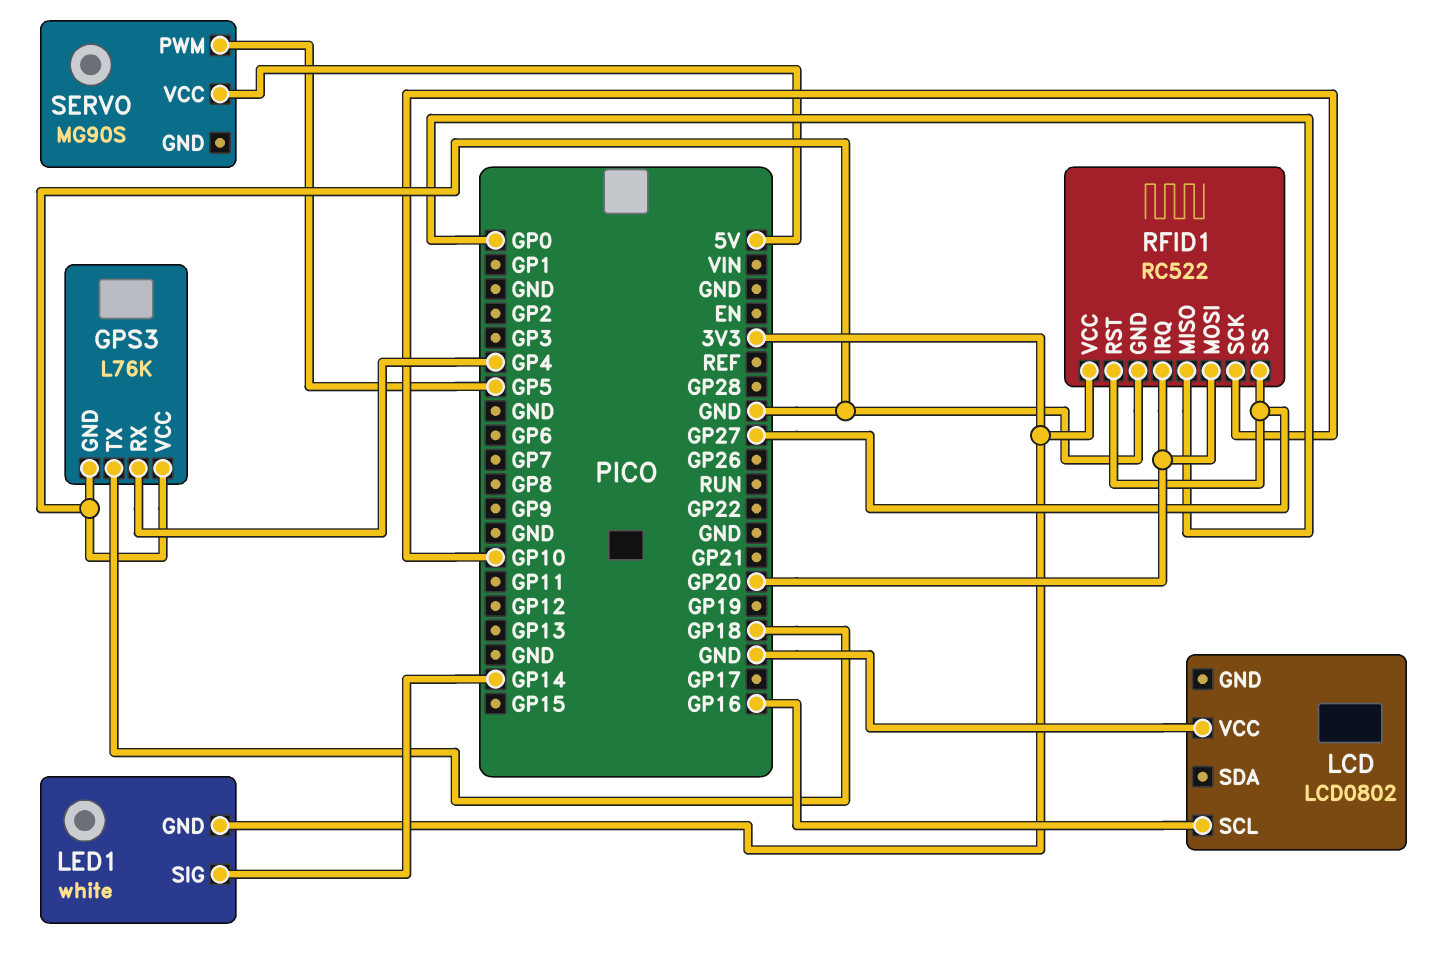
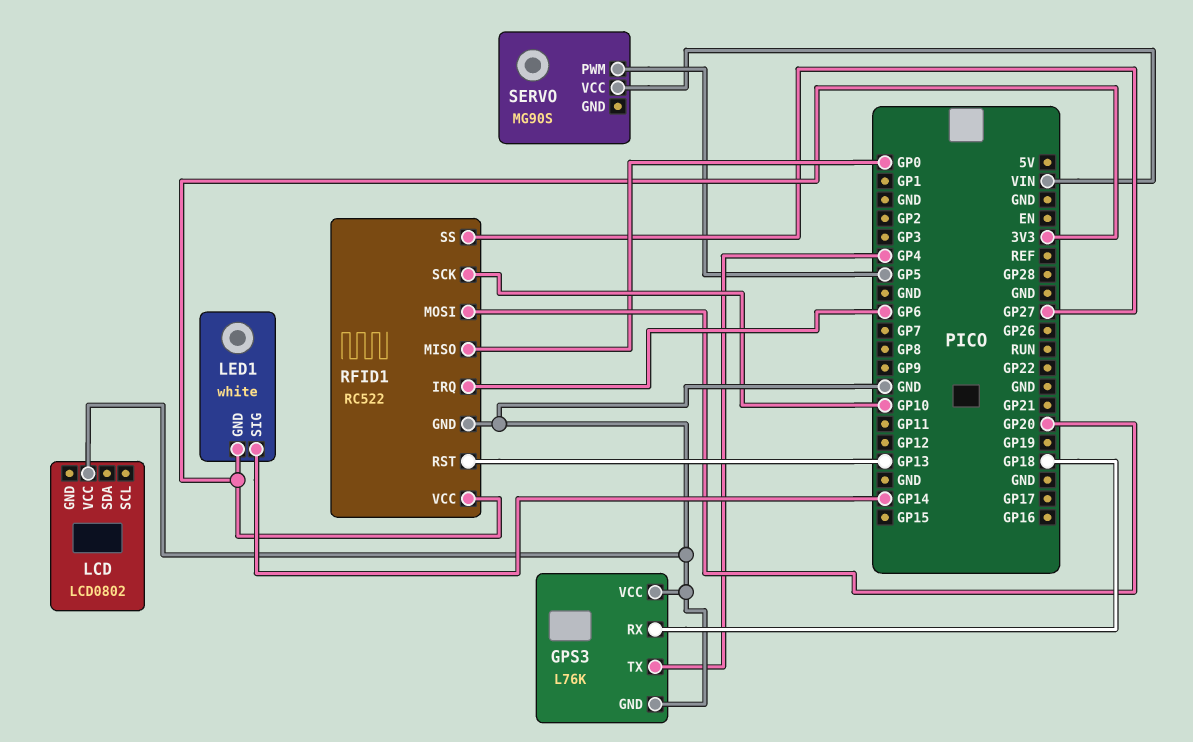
GPS3 pin RX: GP4 -> GP18
GPS3 pin TX: GP18 -> GP4
LCD pin SCL: GP16 -> none
RFID1 pin IRQ: GP20 -> GP6
RFID1 pin RST: GP27 -> GP13
SERVO pin VCC: 5V -> VIN

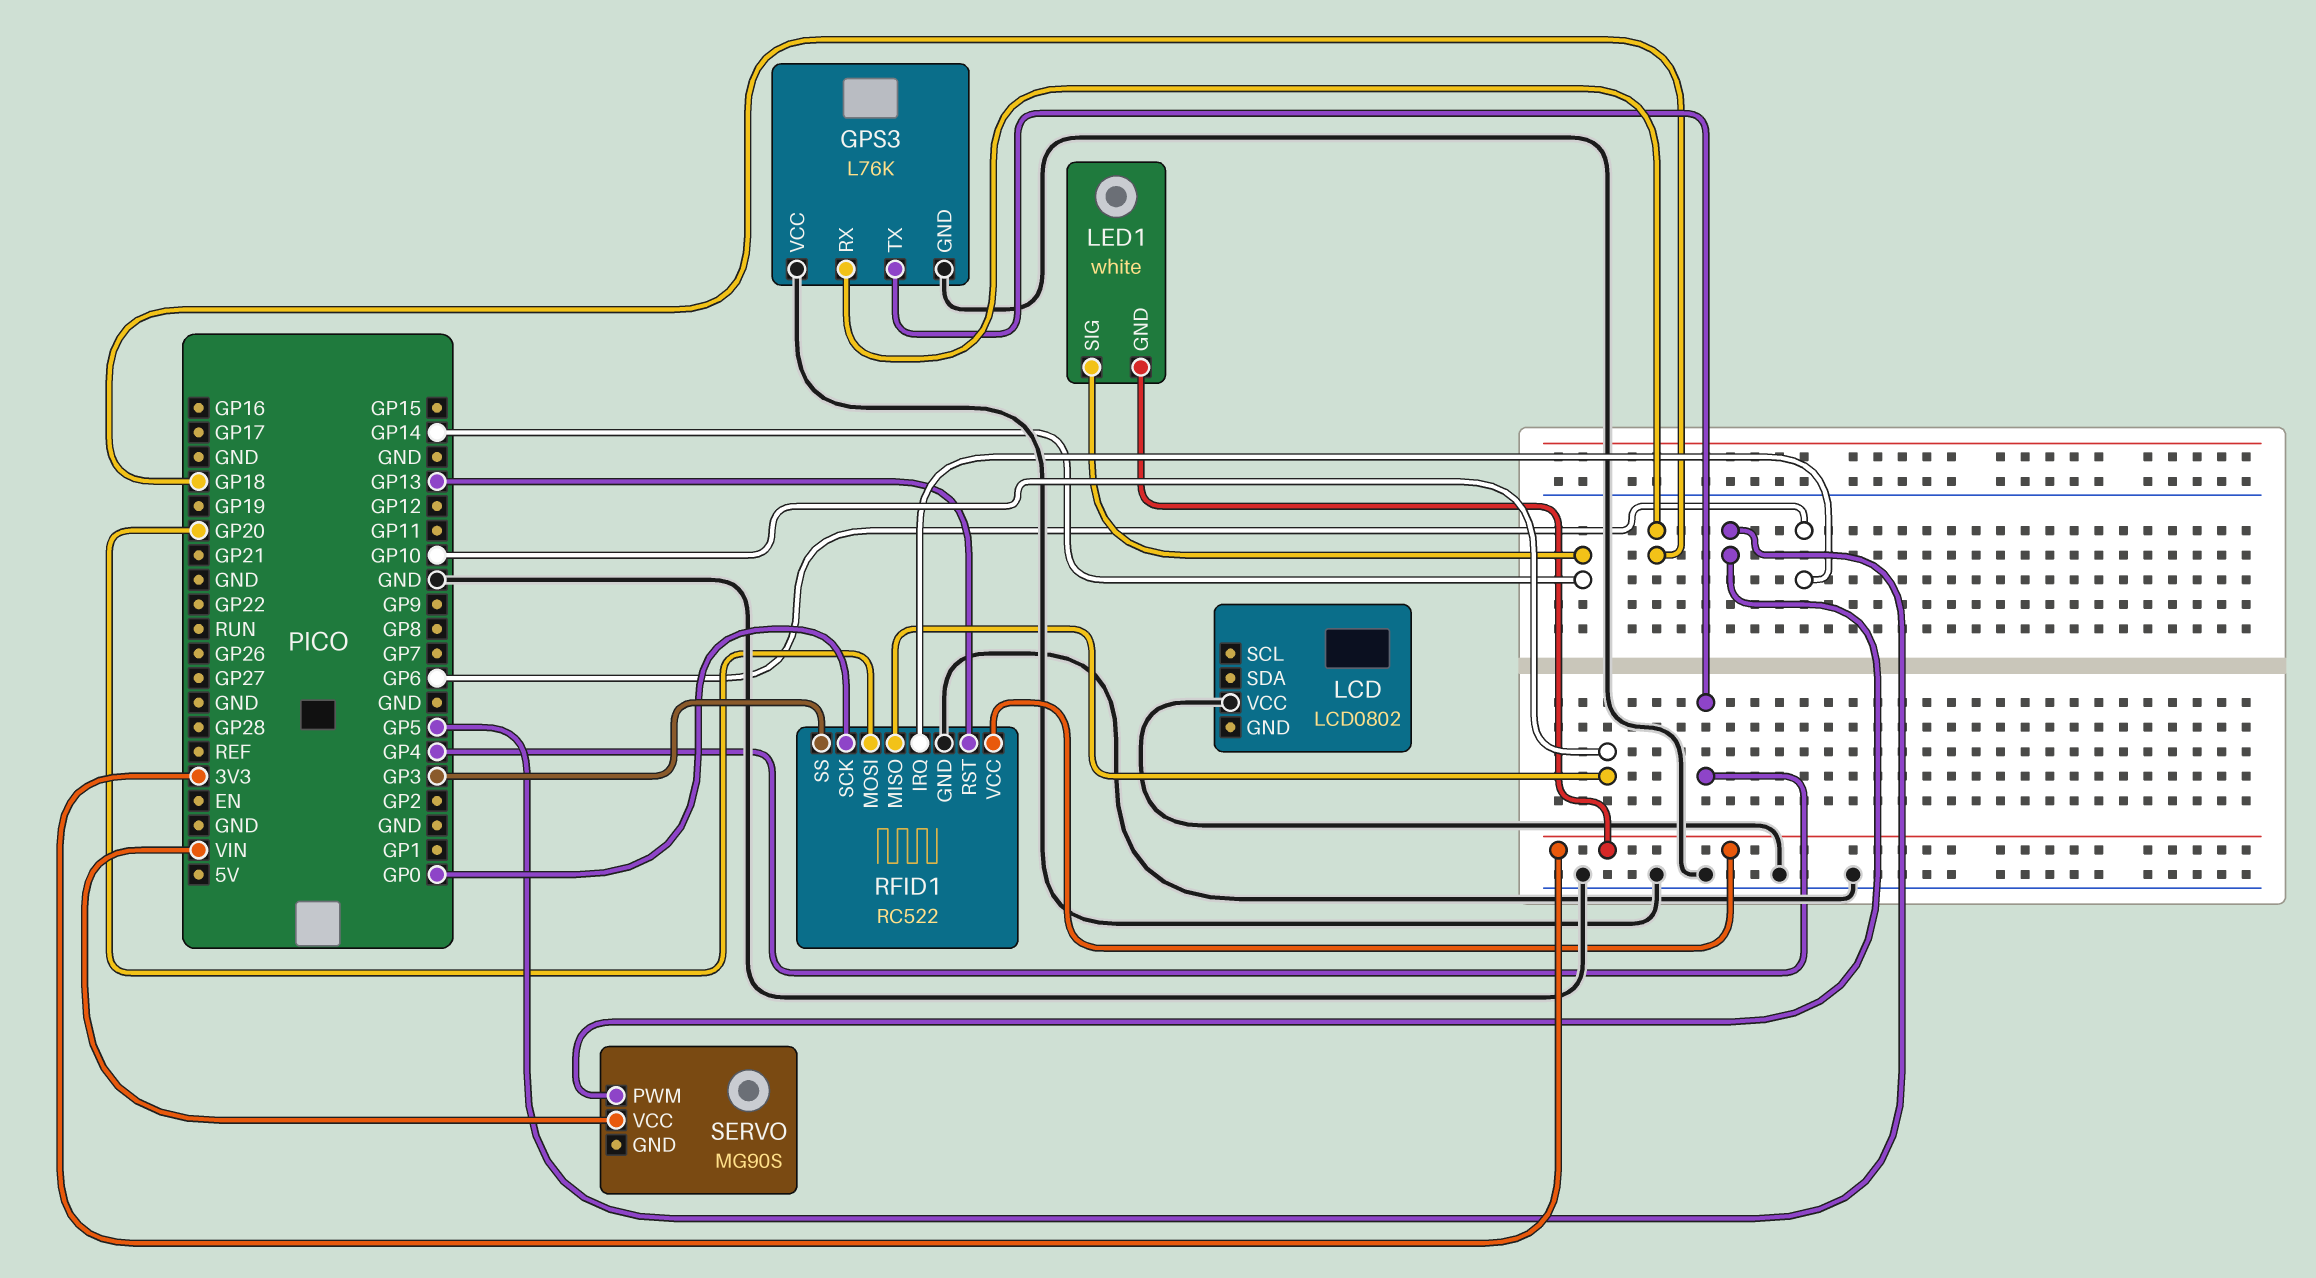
RFID1 pin MISO: GP0 -> GP10
RFID1 pin SCK: GP10 -> GP0
RFID1 pin SS: GP27 -> GP3

